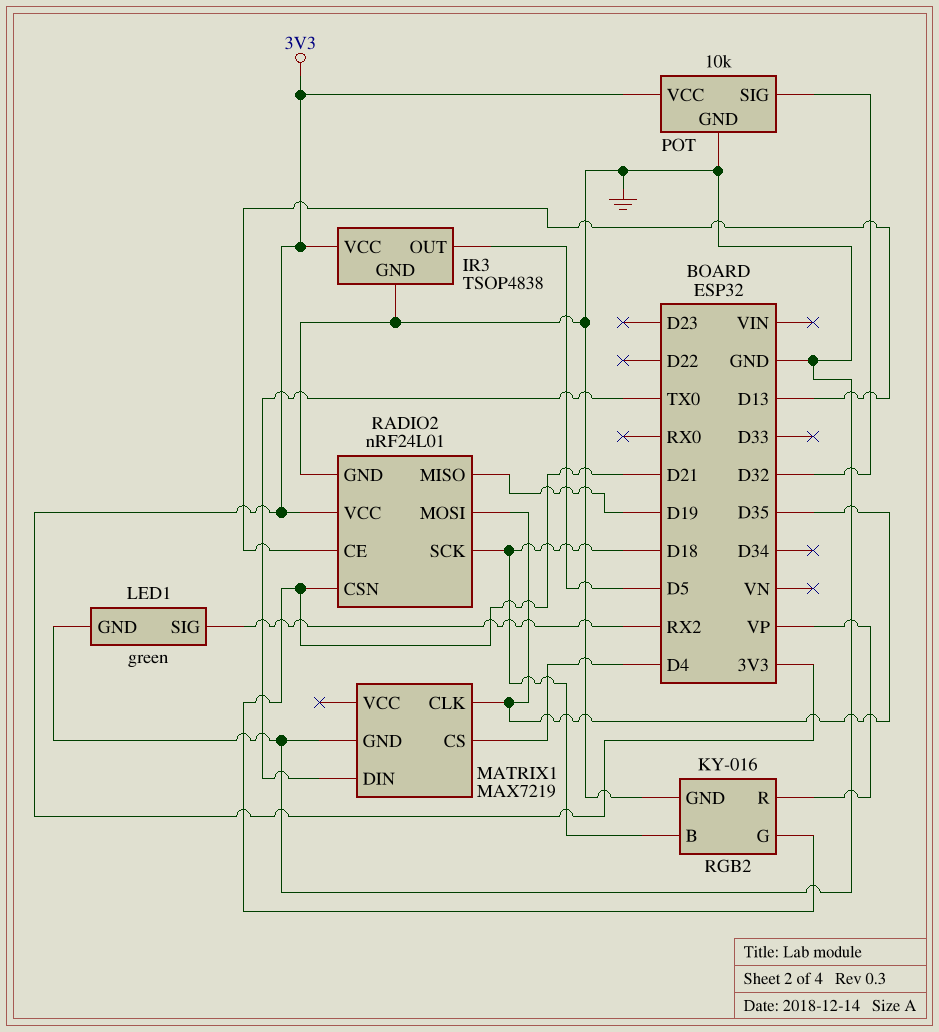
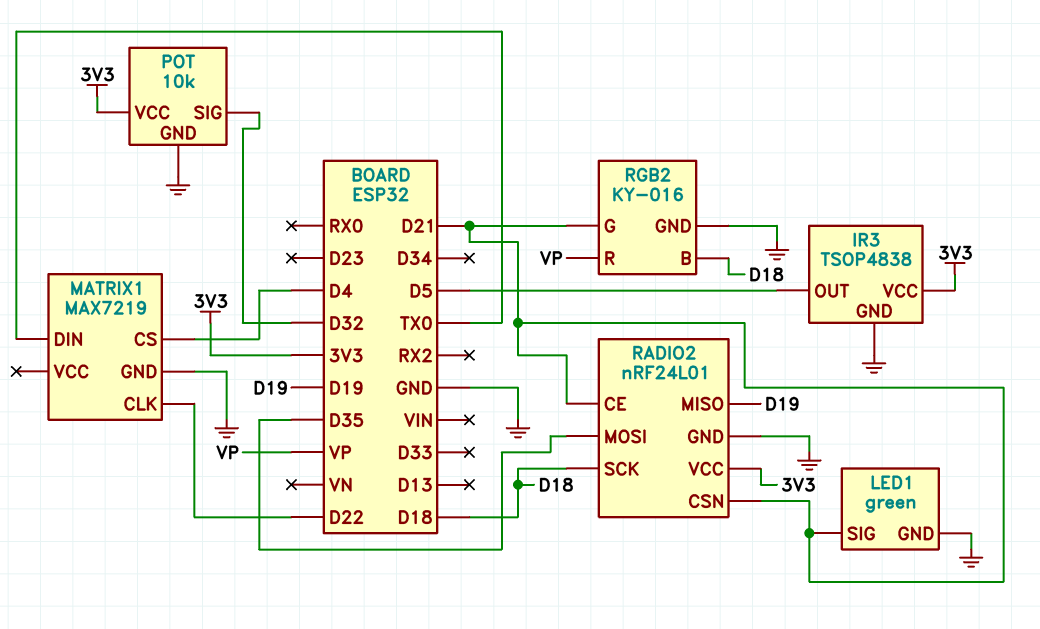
LED1 pin SIG: RX2 -> D21
MATRIX1 pin CLK: D35 -> D22
RADIO2 pin CE: D13 -> D21

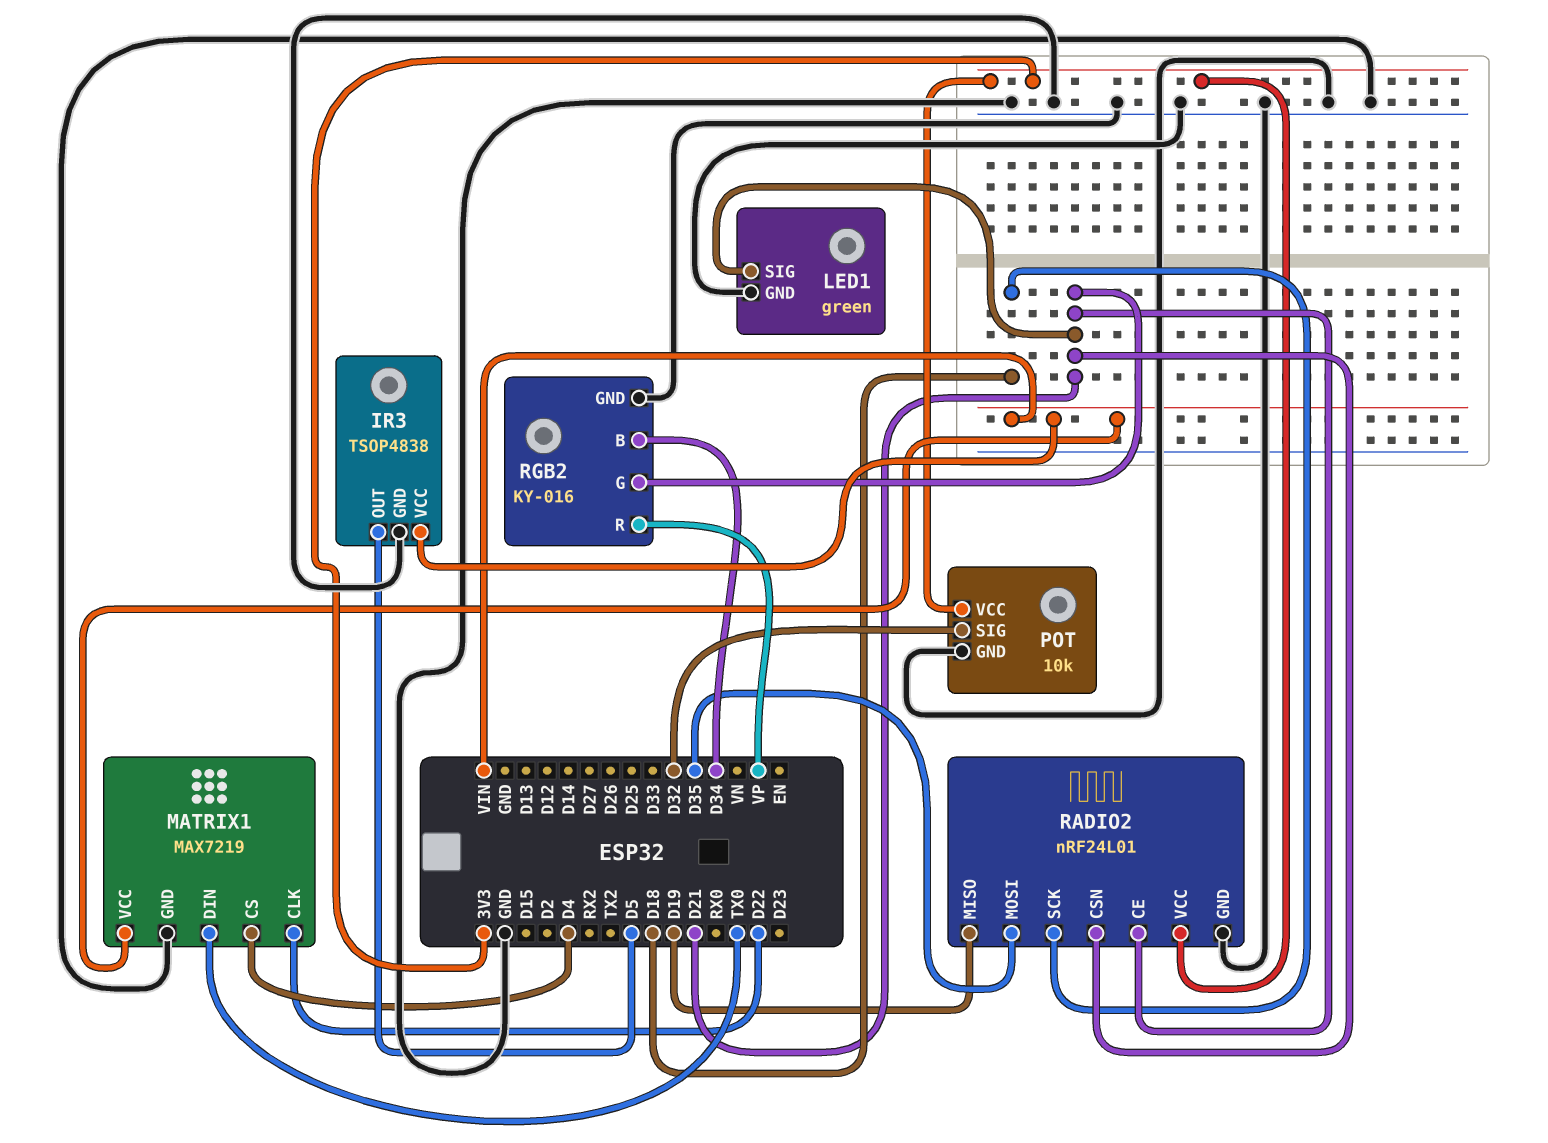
IR3 pin VCC: 3V3 -> VIN
MATRIX1 pin VCC: none -> VIN
RGB2 pin B: D18 -> D34

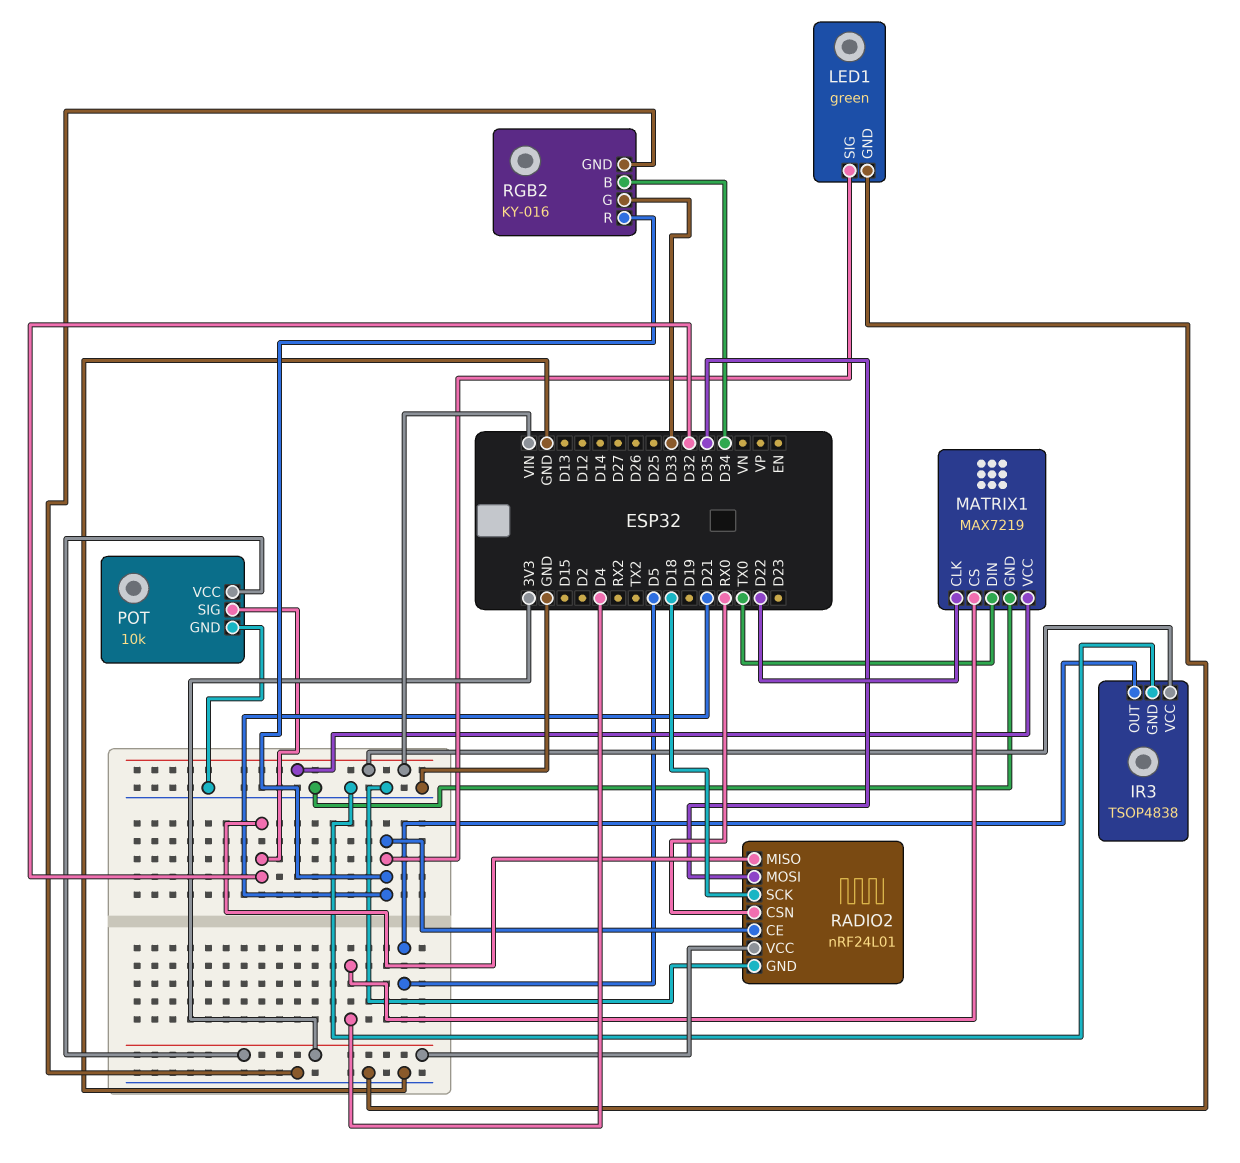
RADIO2 pin CSN: D21 -> RX0
RADIO2 pin MISO: D19 -> D32
RGB2 pin G: D21 -> D33
RGB2 pin R: VP -> D21

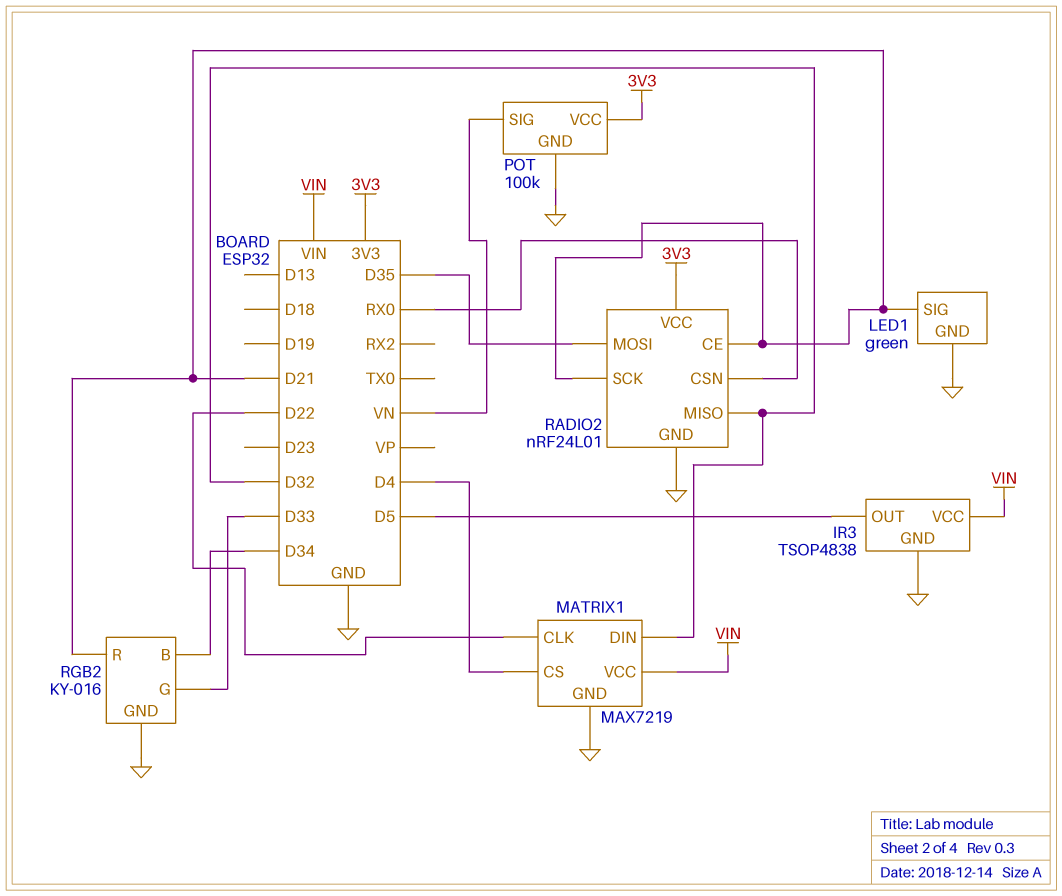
MATRIX1 pin DIN: TX0 -> D32
POT: 10k -> 100k
POT pin SIG: D32 -> VN
RADIO2 pin SCK: D18 -> D21

